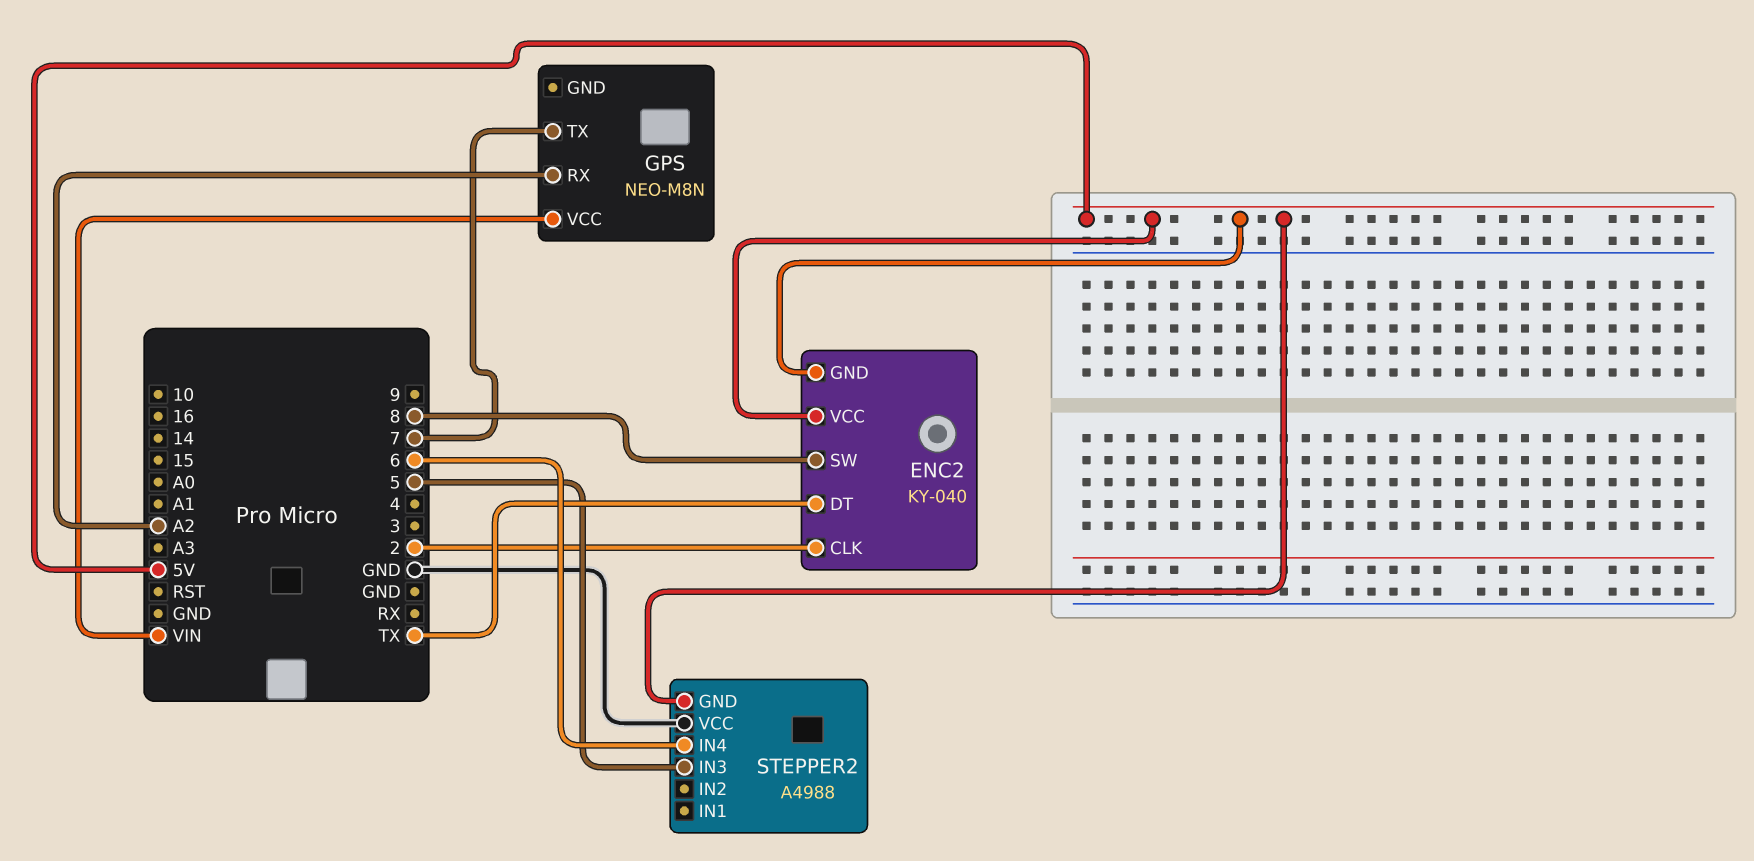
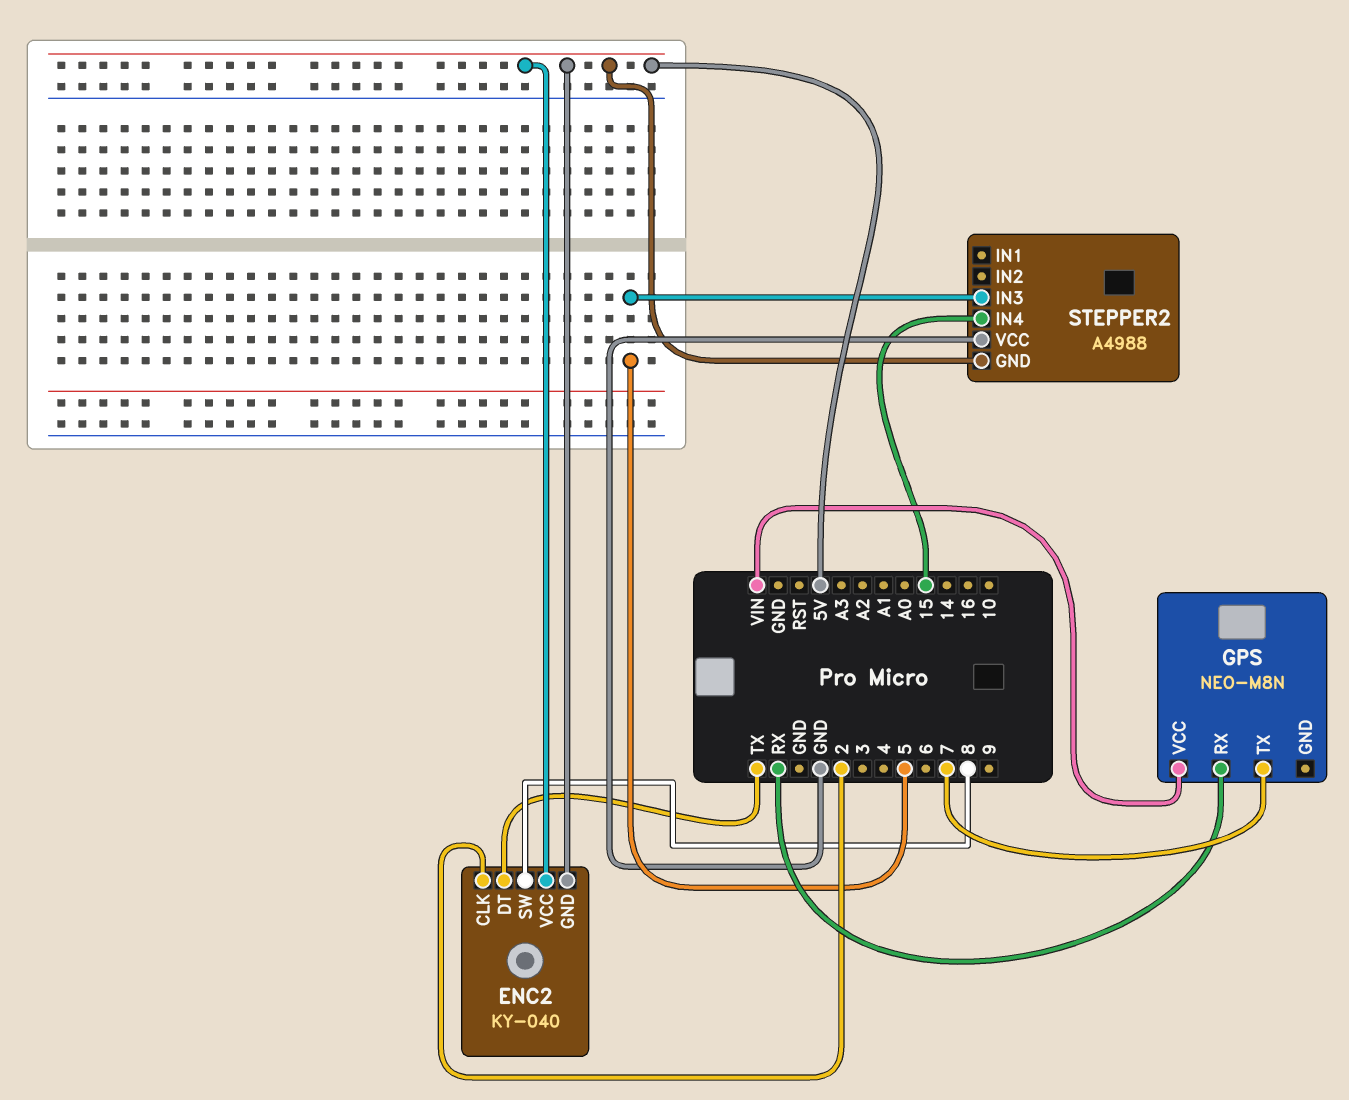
GPS pin RX: A2 -> RX
STEPPER2 pin IN4: 6 -> 15

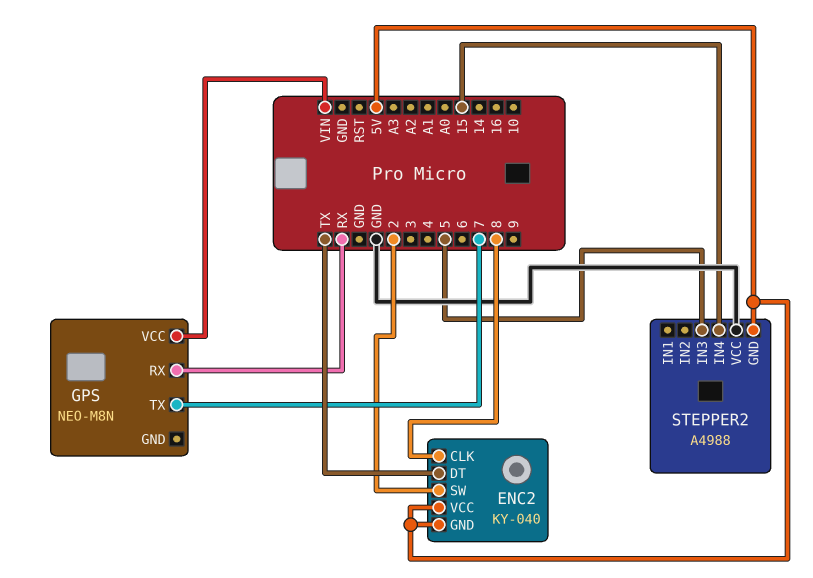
ENC2 pin CLK: 2 -> 8
ENC2 pin SW: 8 -> 2

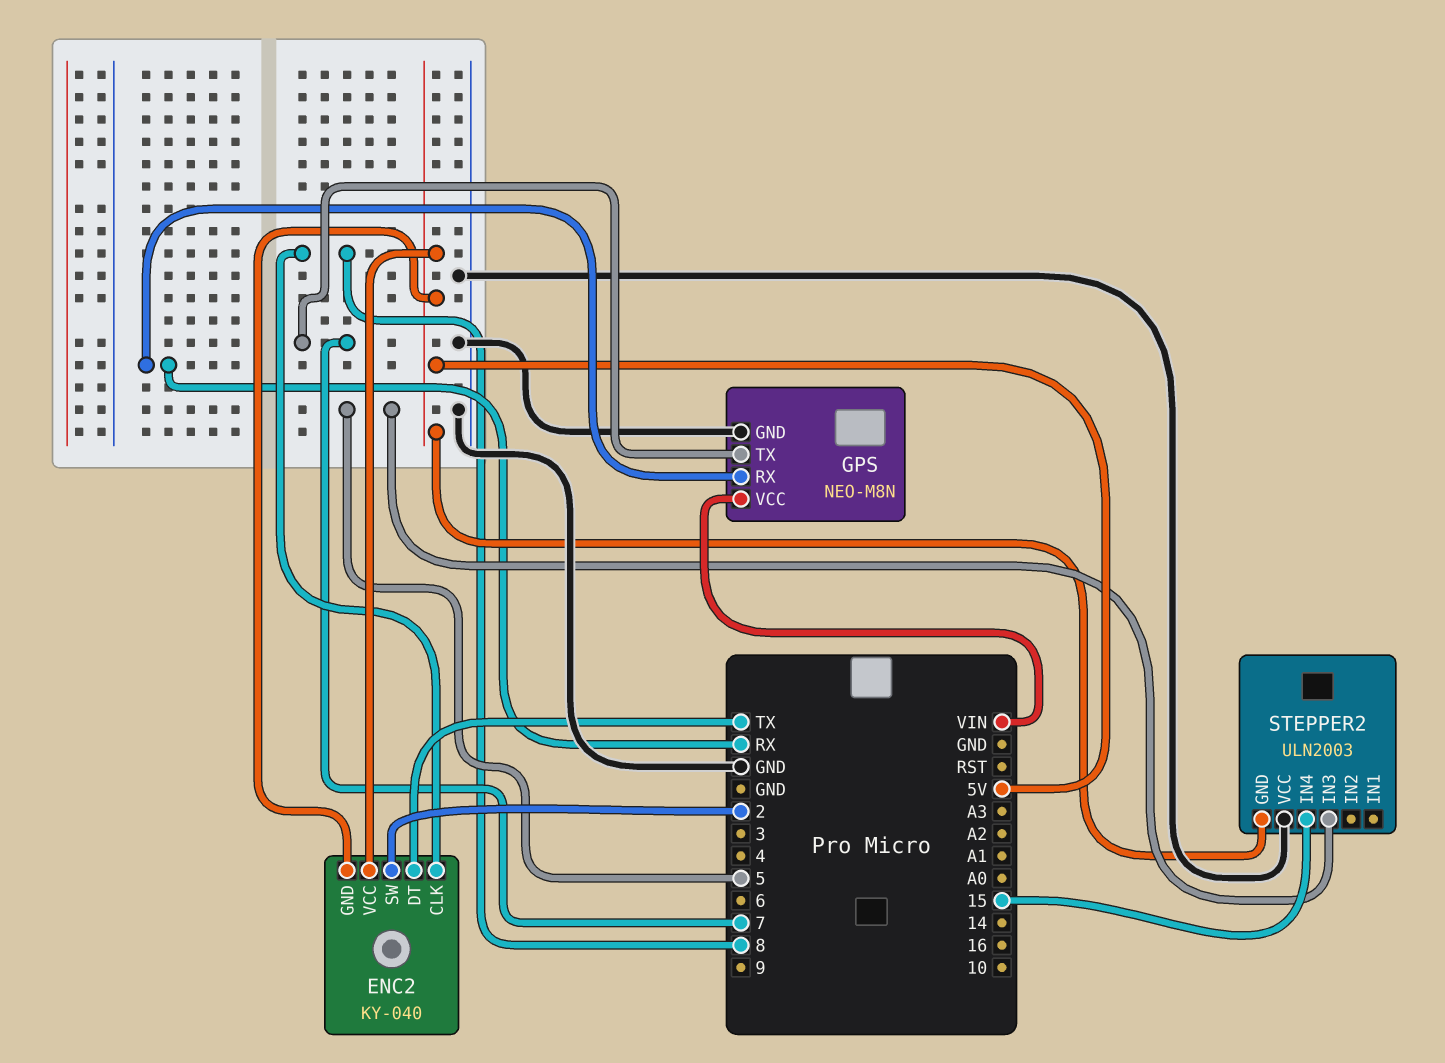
GPS pin GND: none -> GND
STEPPER2: A4988 -> ULN2003

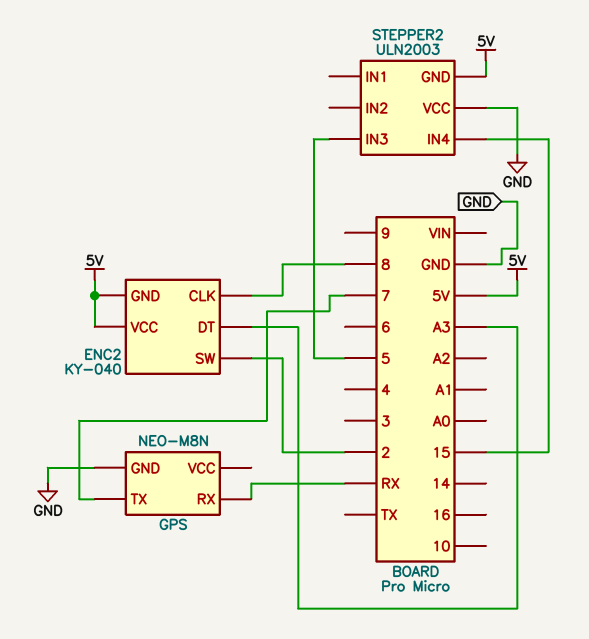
ENC2 pin DT: TX -> A3
GPS pin VCC: VIN -> none

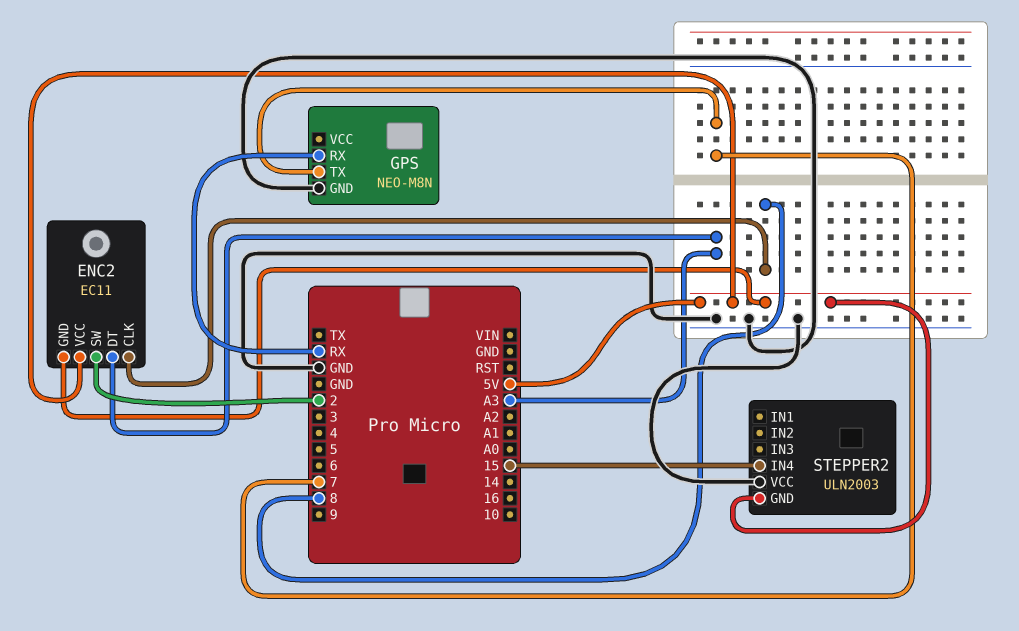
ENC2: KY-040 -> EC11
STEPPER2 pin IN3: 5 -> none

